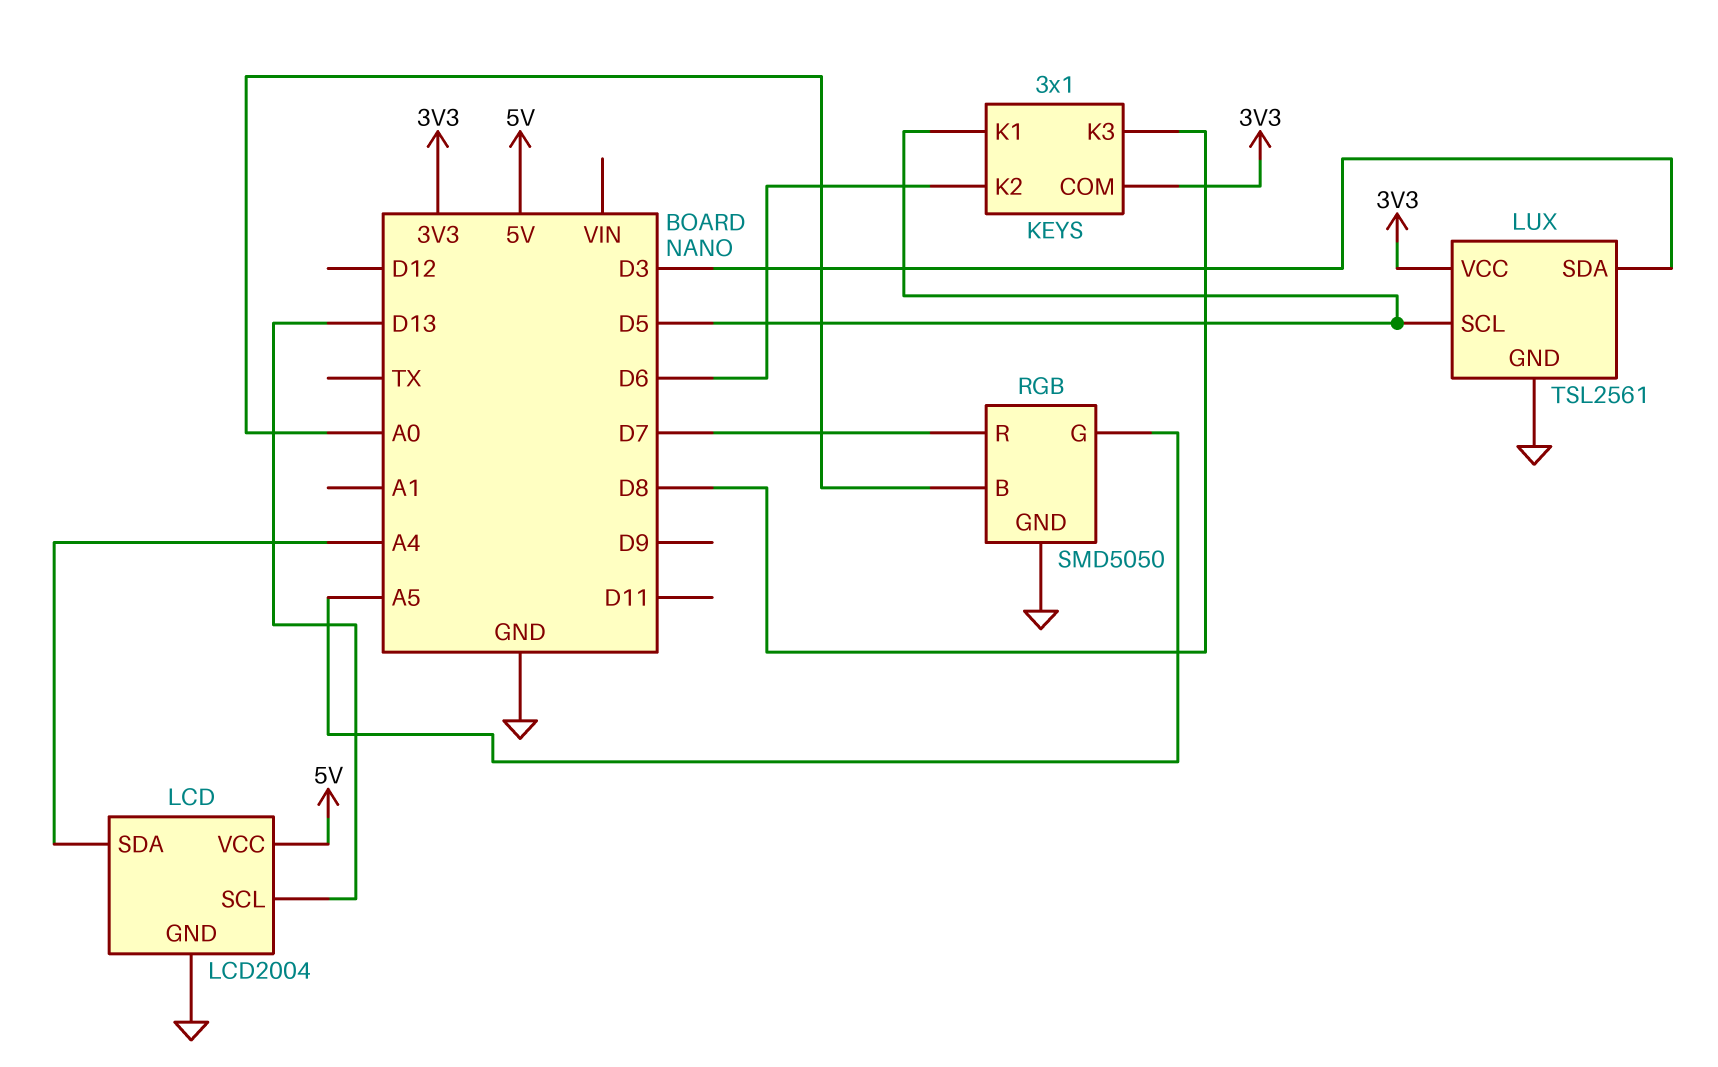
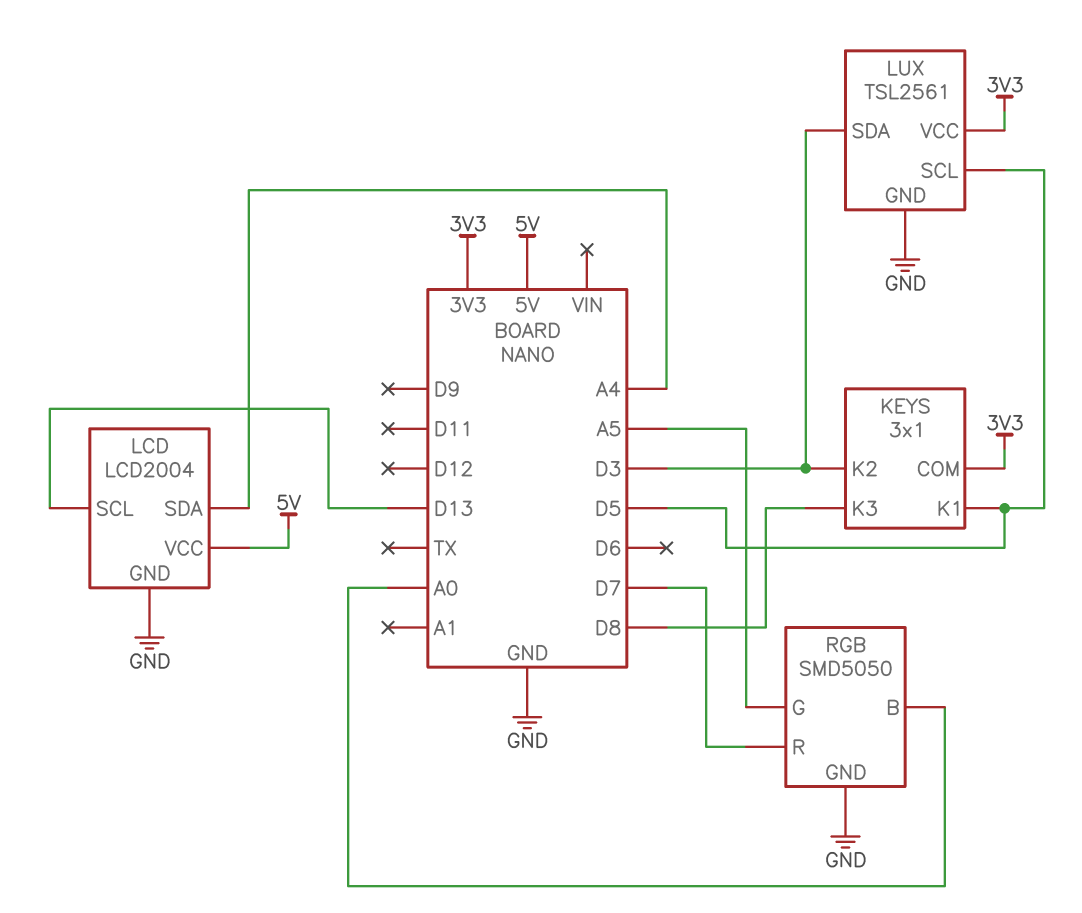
KEYS pin K2: D6 -> D3

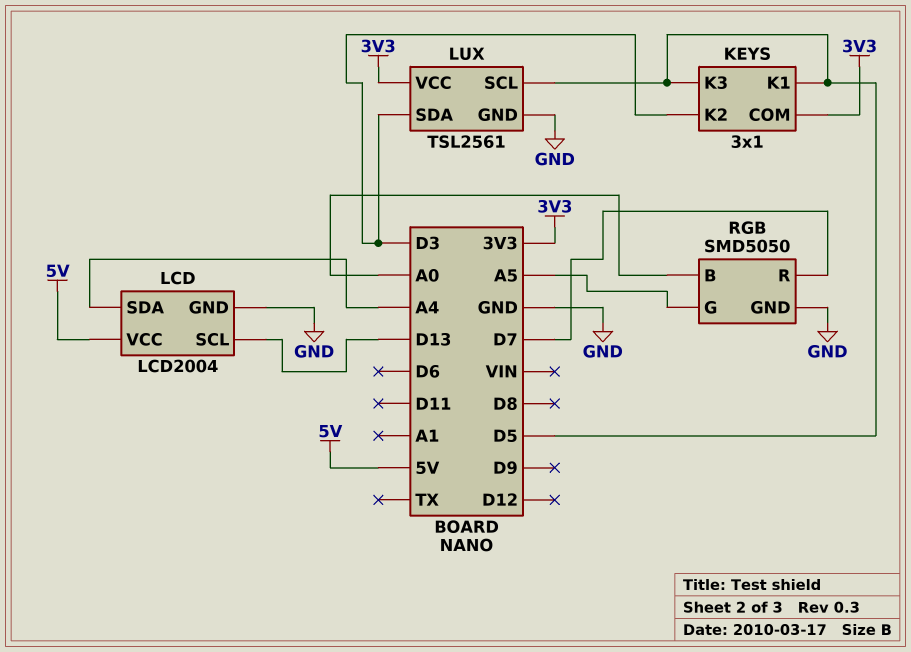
KEYS pin K3: D8 -> D5

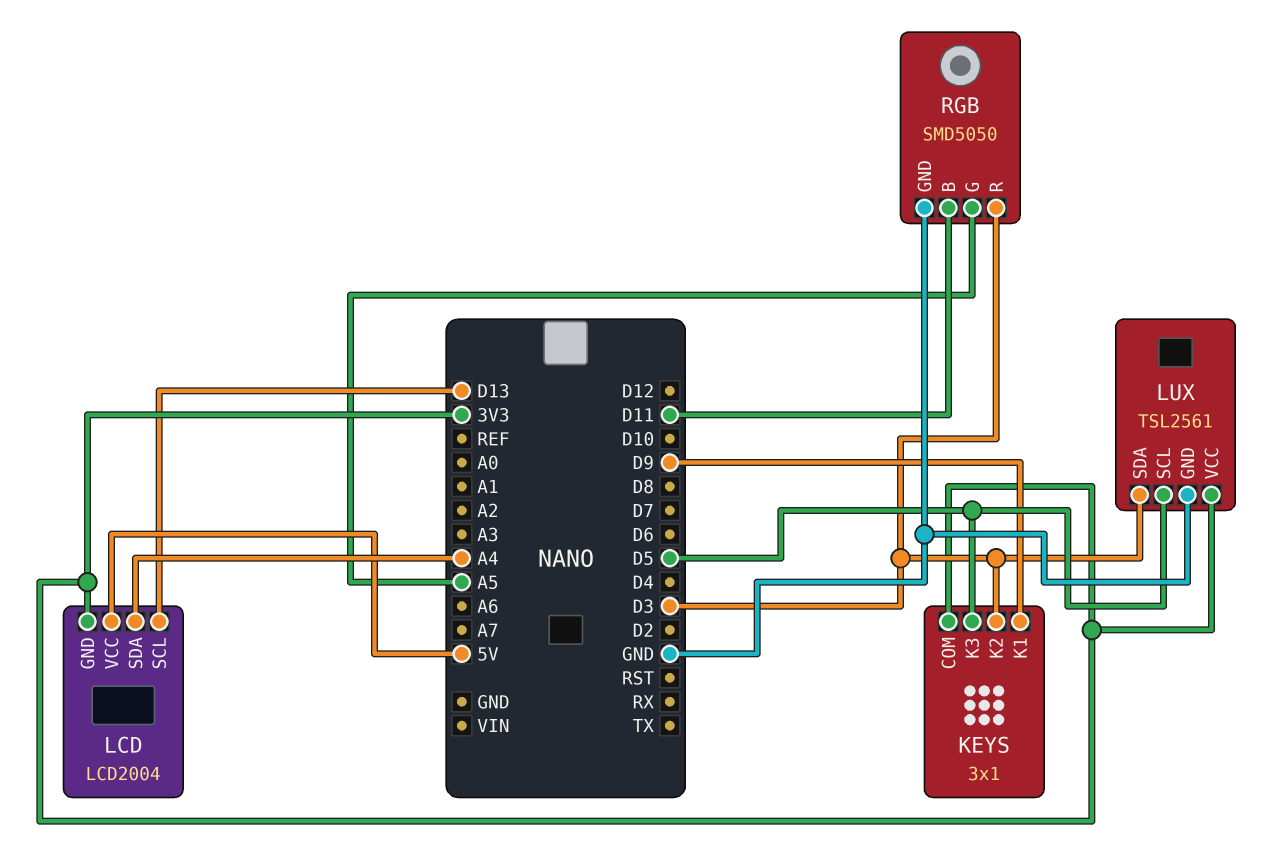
KEYS pin K1: D5 -> D9
LCD pin GND: GND -> 3V3
RGB pin B: A0 -> D11
RGB pin R: D7 -> D3

